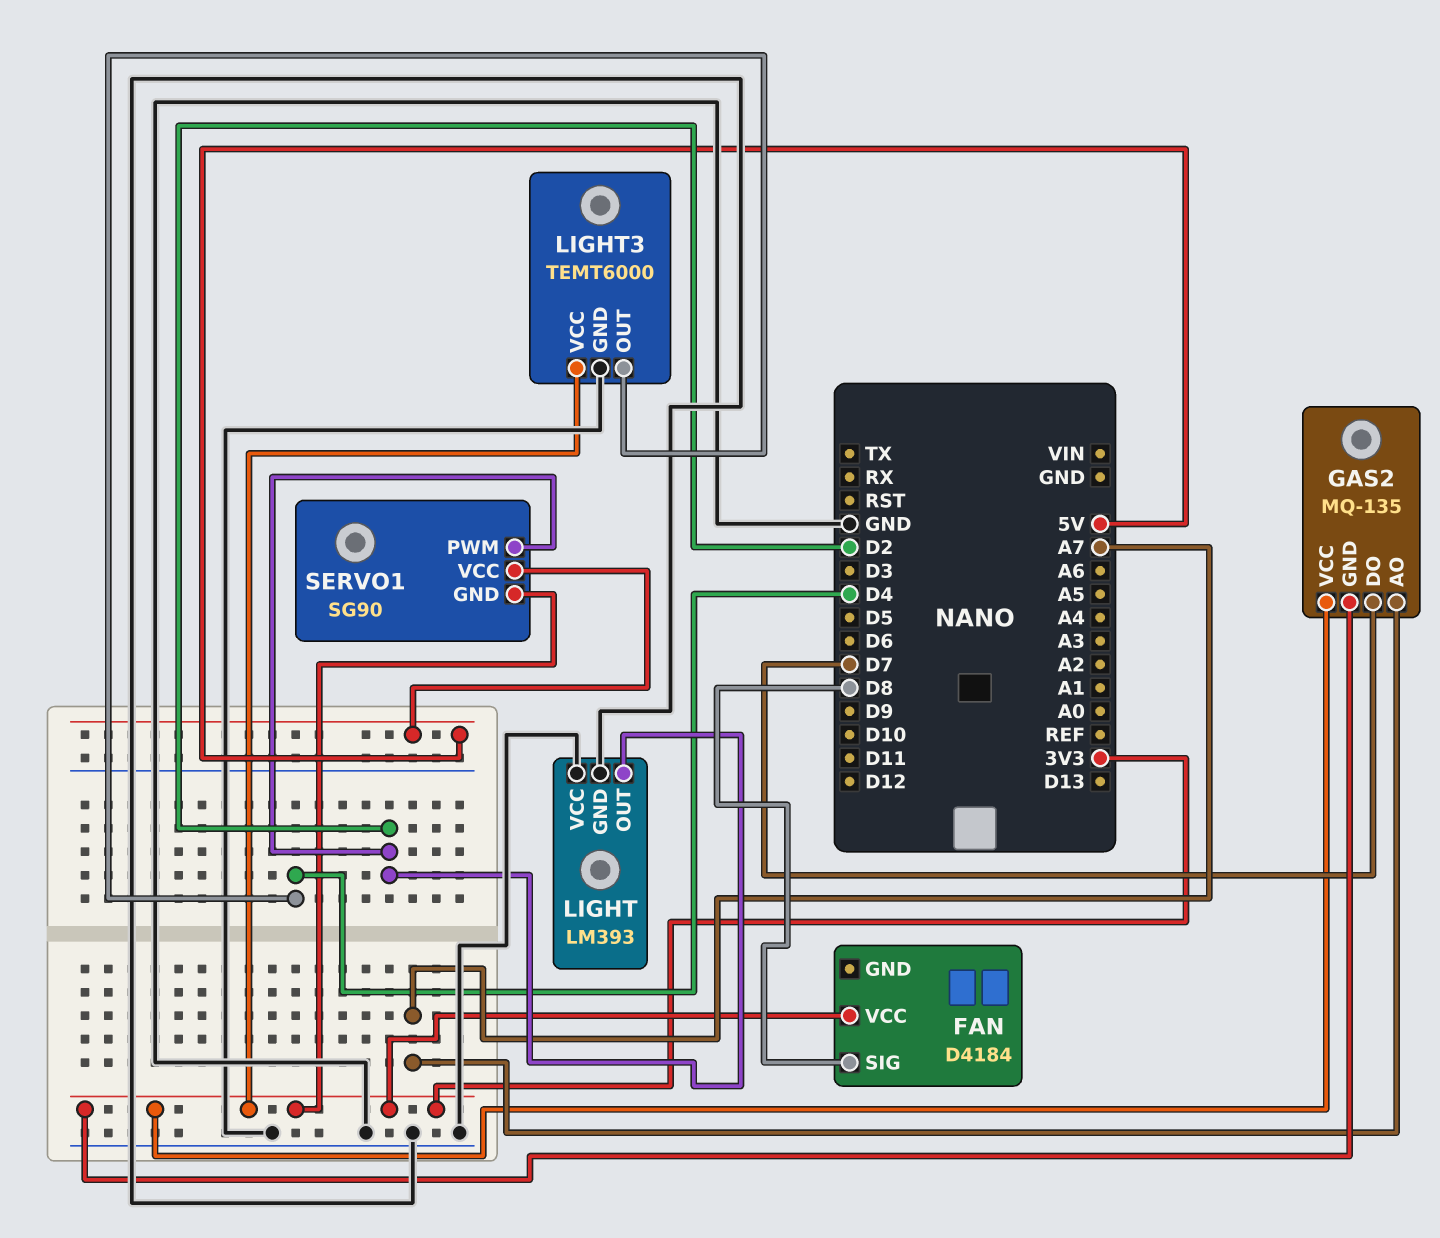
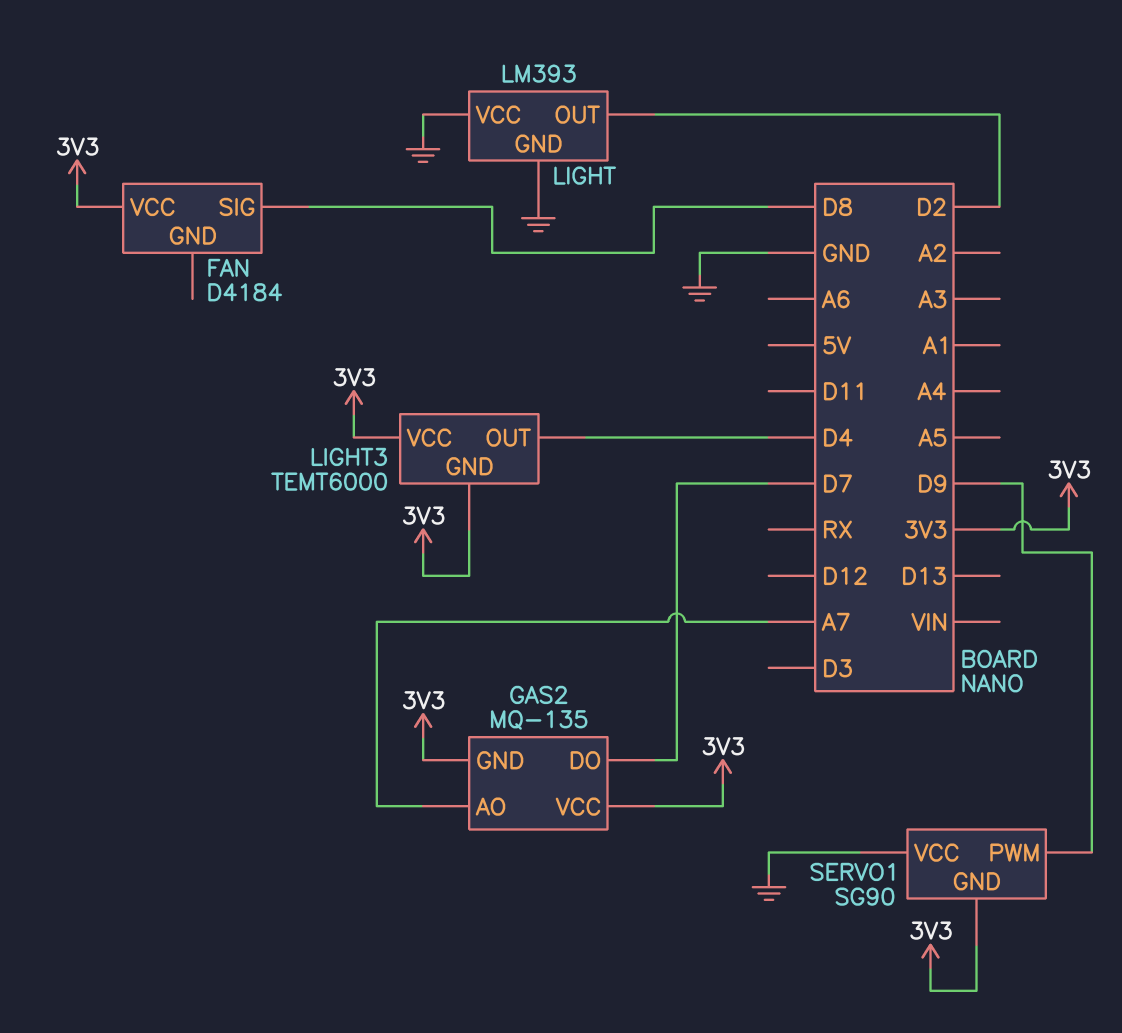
LIGHT3 pin GND: GND -> 3V3
SERVO1 pin PWM: D2 -> D9
SERVO1 pin VCC: 5V -> GND

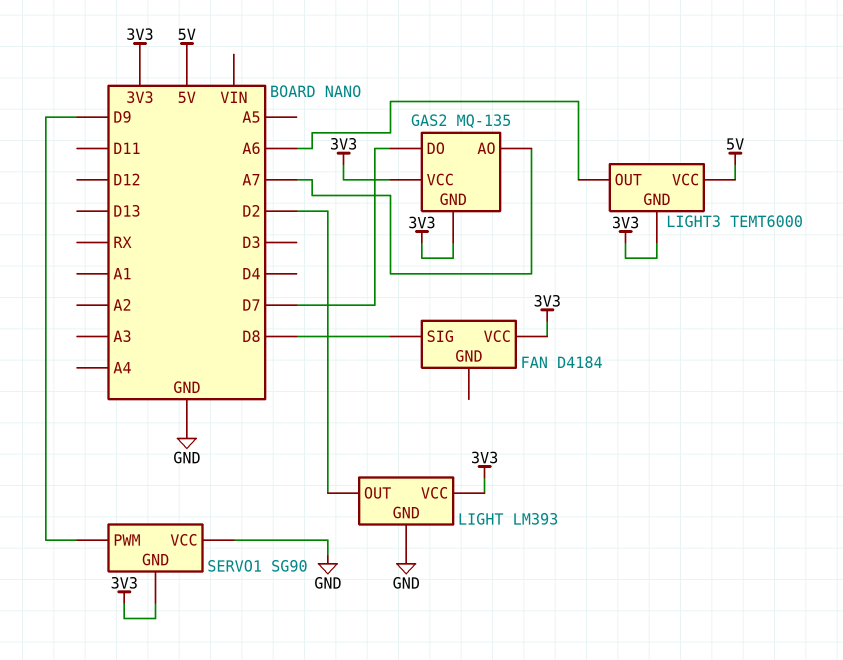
LIGHT pin VCC: GND -> 3V3
LIGHT3 pin OUT: D4 -> A6
LIGHT3 pin VCC: 3V3 -> 5V

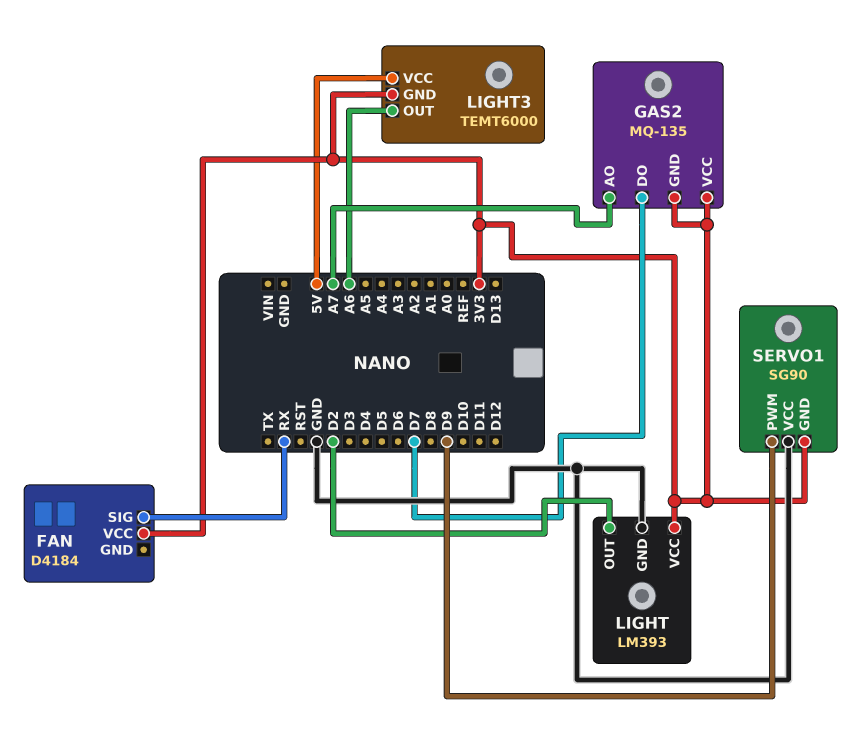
FAN pin SIG: D8 -> RX

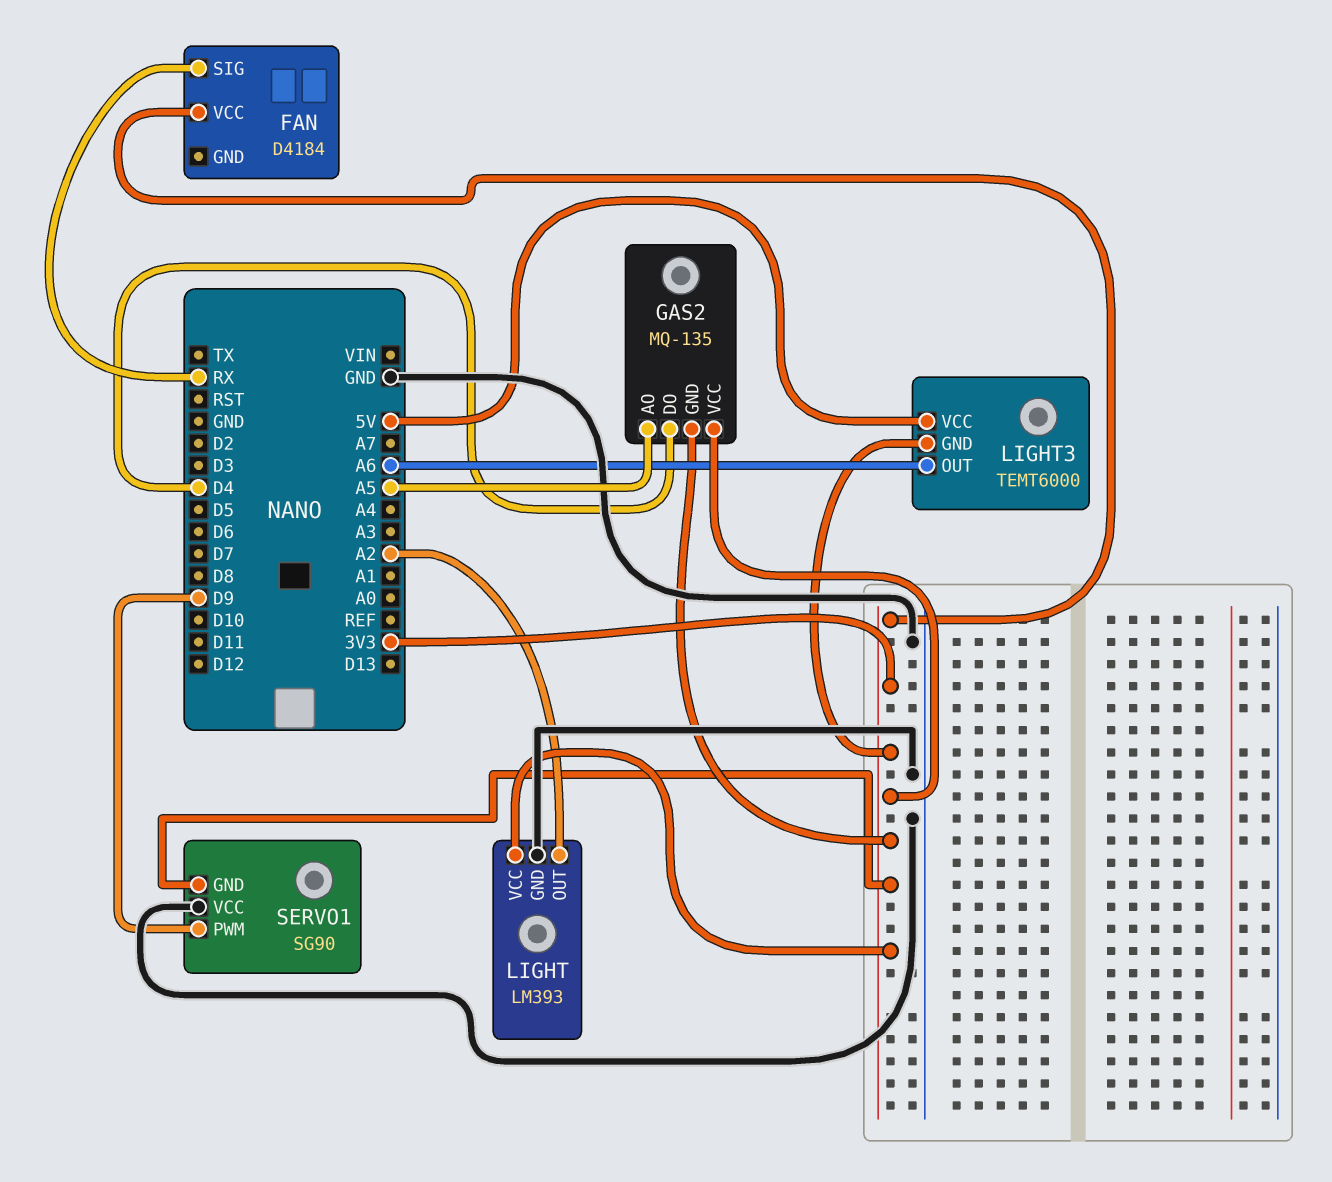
GAS2 pin AO: A7 -> A5
GAS2 pin DO: D7 -> D4
LIGHT pin OUT: D2 -> A2

